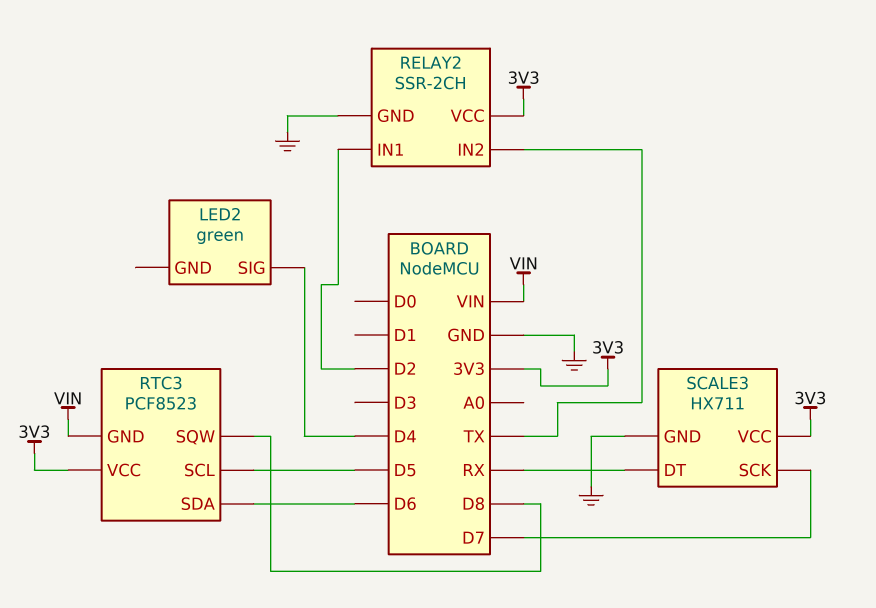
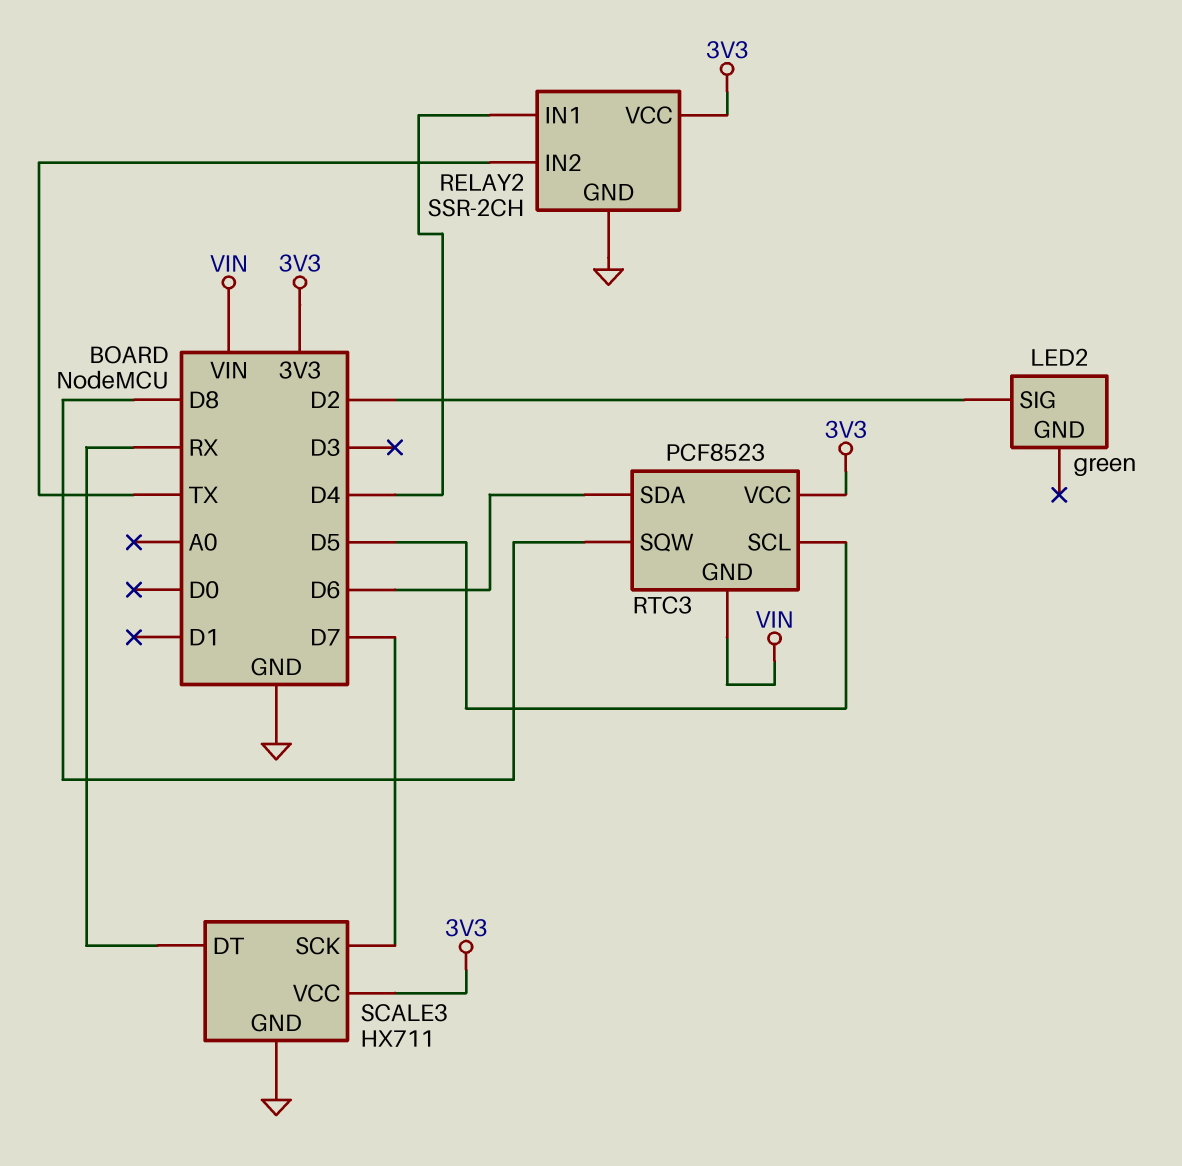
LED2 pin SIG: D4 -> D2
RELAY2 pin IN1: D2 -> D4

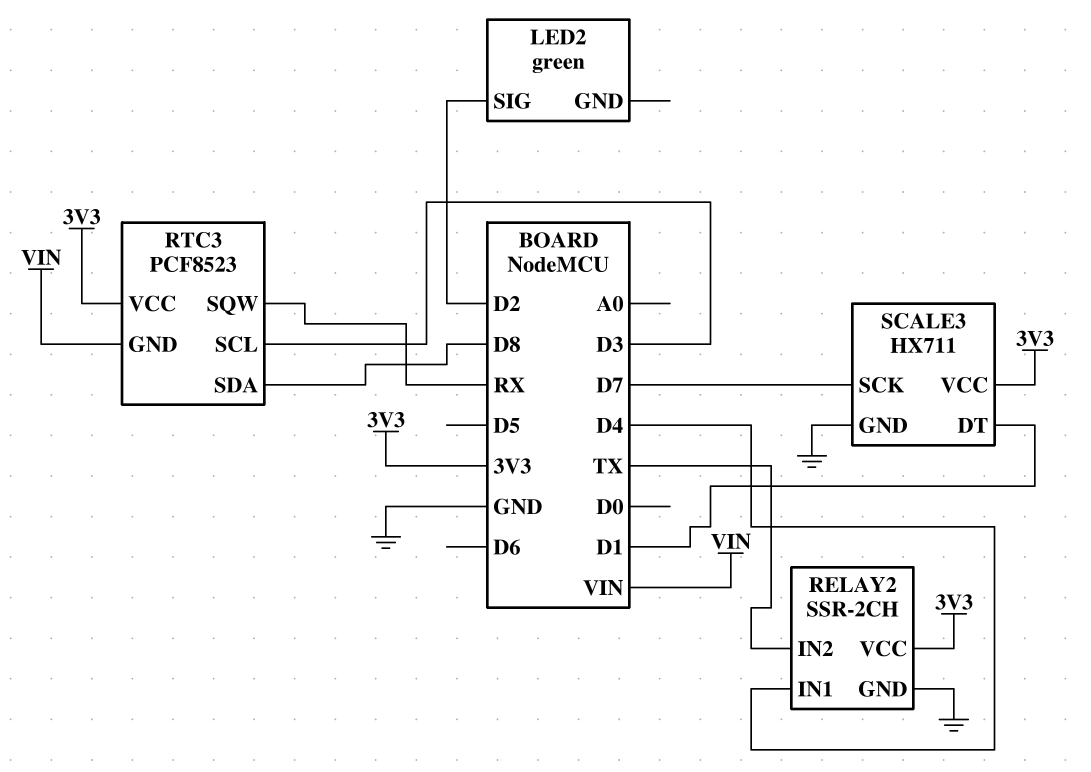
RTC3 pin SCL: D5 -> D3
RTC3 pin SDA: D6 -> D8
RTC3 pin SQW: D8 -> RX
SCALE3 pin DT: RX -> D1

